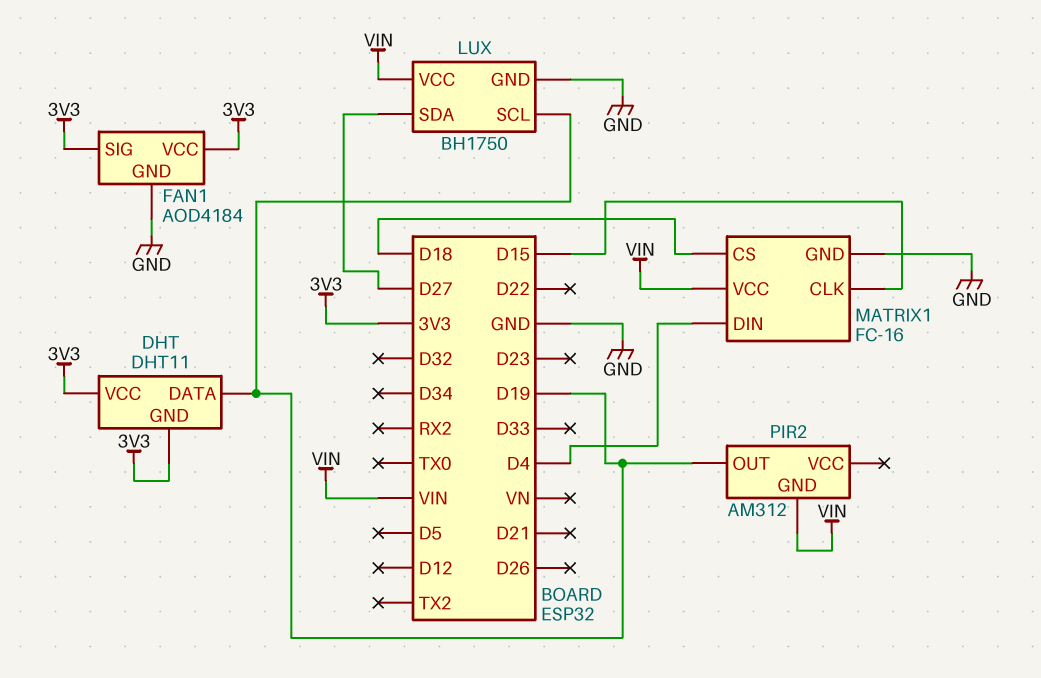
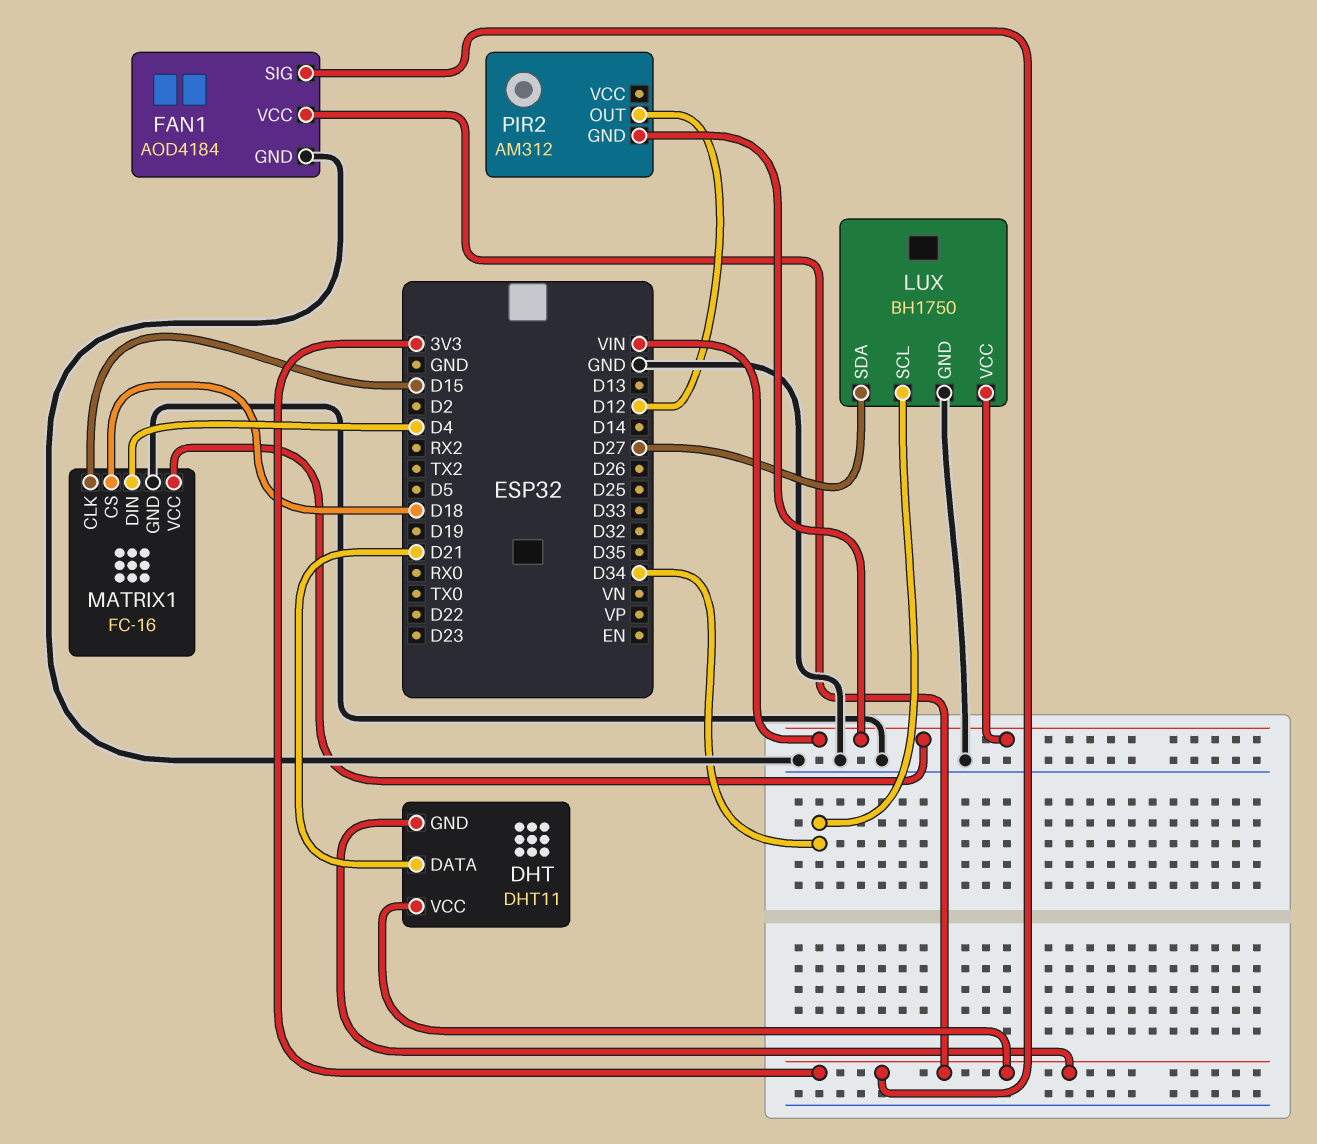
DHT pin DATA: D19 -> D21
LUX pin SCL: D19 -> D34
PIR2 pin OUT: D19 -> D12

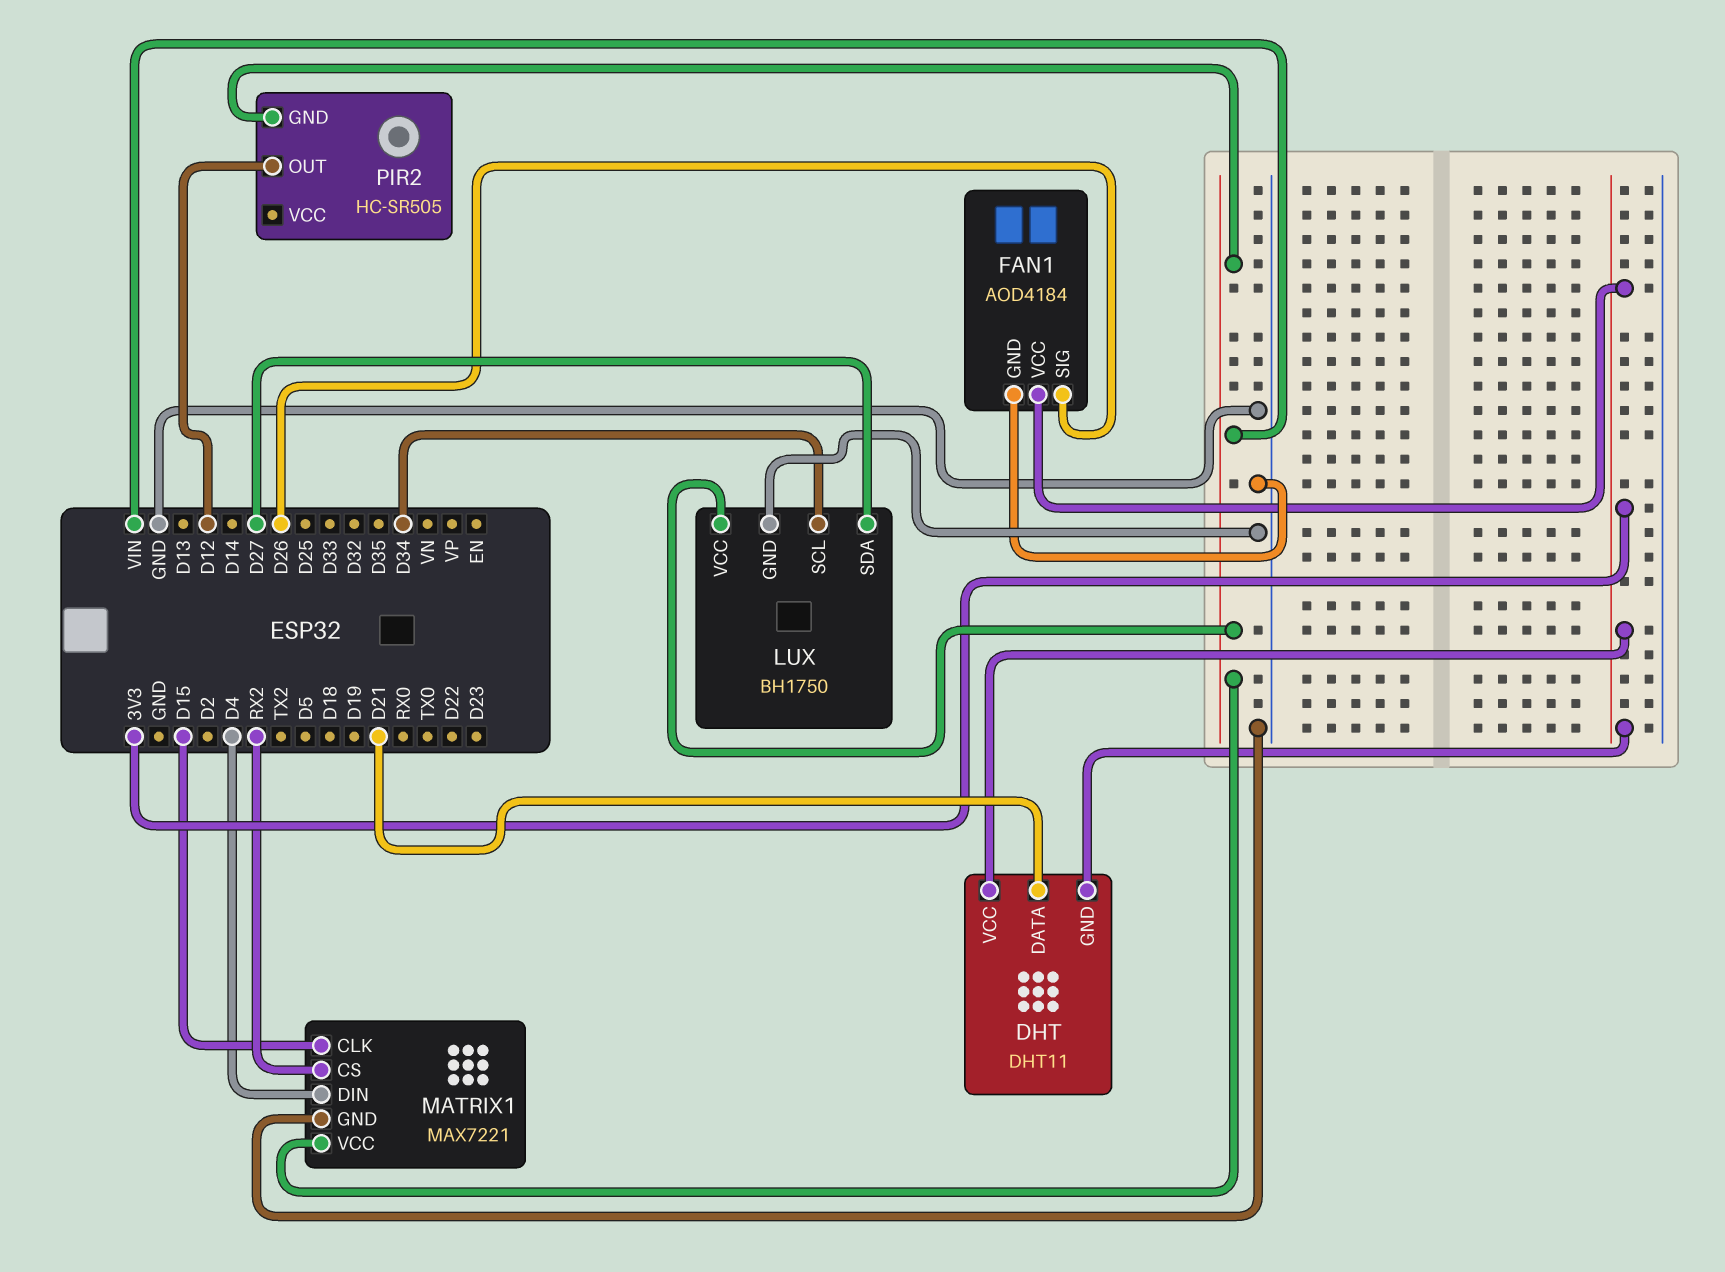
FAN1 pin SIG: 3V3 -> D26
MATRIX1: FC-16 -> MAX7221
MATRIX1 pin CS: D18 -> RX2
PIR2: AM312 -> HC-SR505

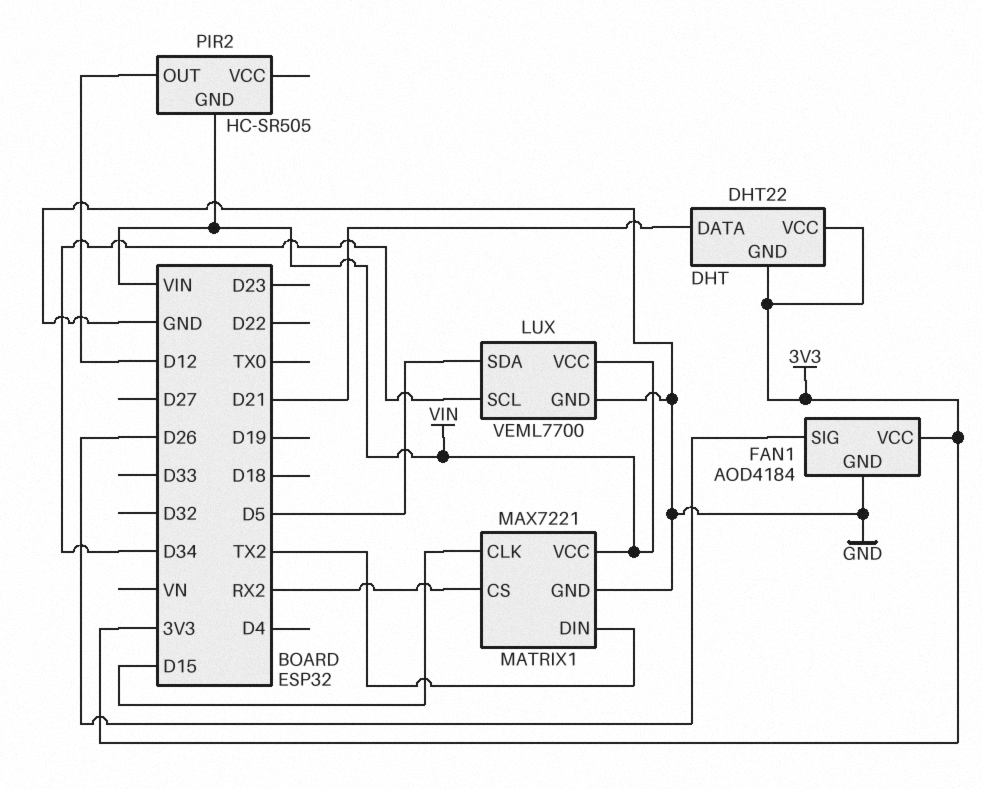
DHT: DHT11 -> DHT22
LUX: BH1750 -> VEML7700
LUX pin SDA: D27 -> D5
MATRIX1 pin DIN: D4 -> TX2

